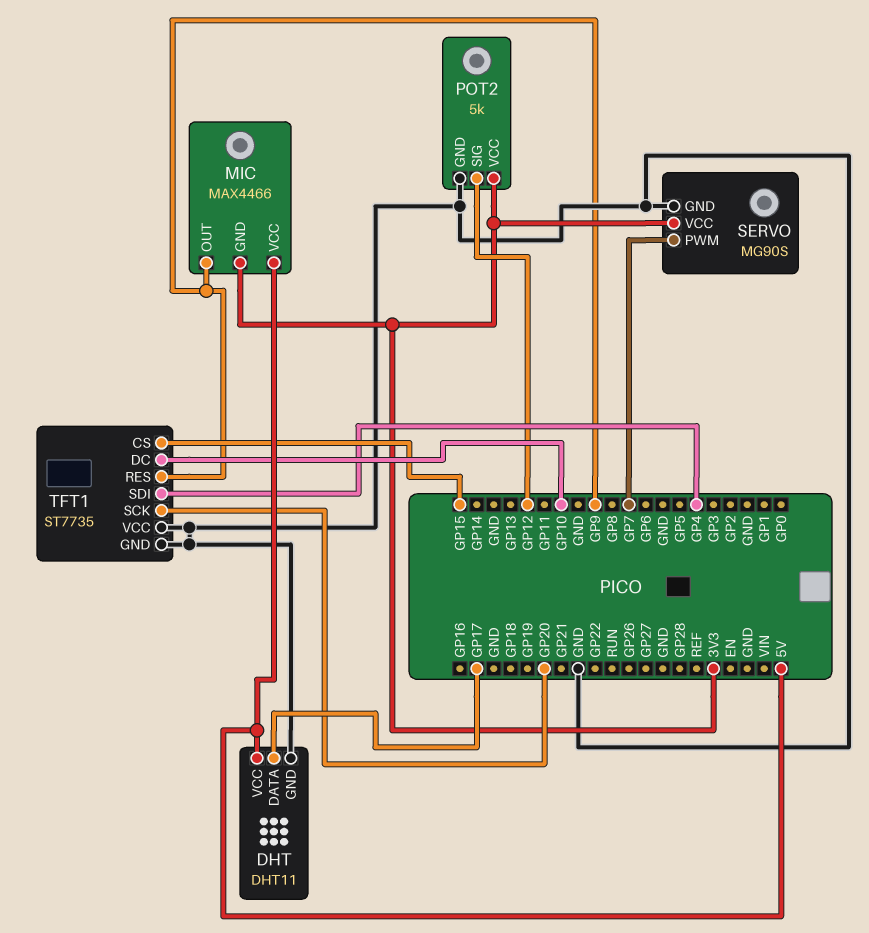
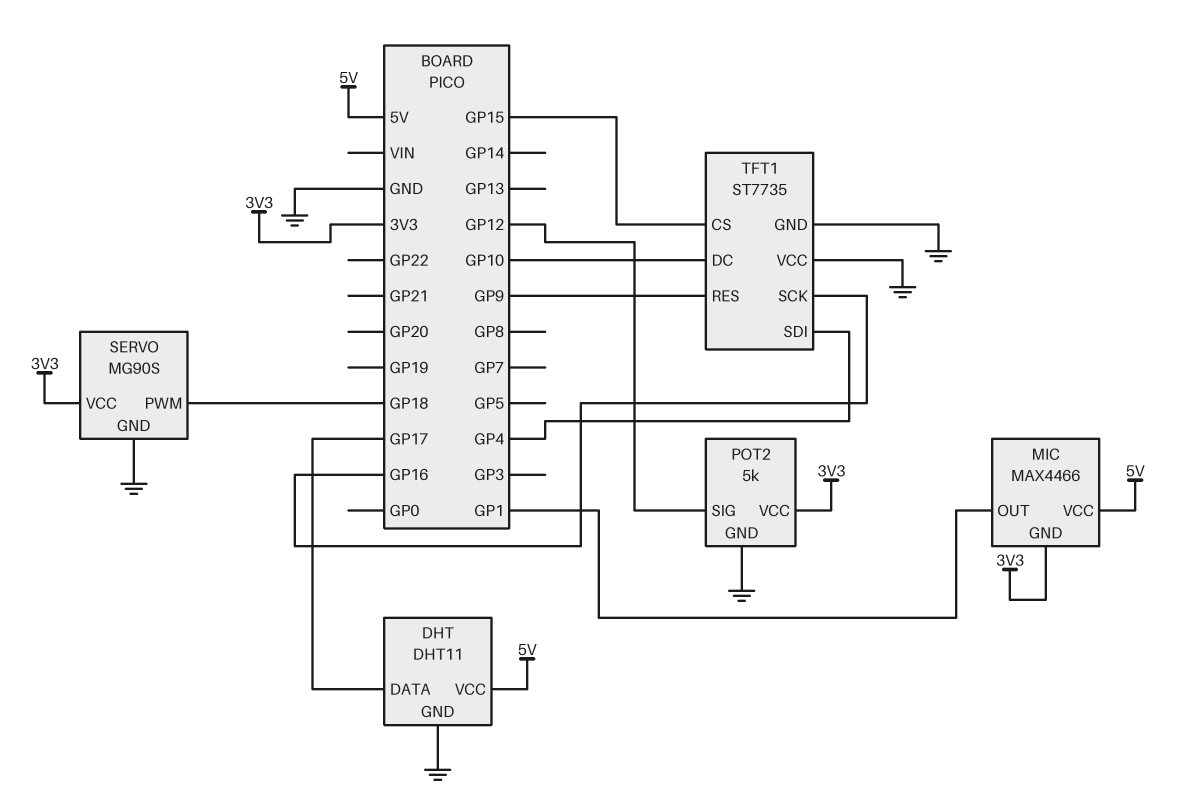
MIC pin OUT: GP9 -> GP1
SERVO pin PWM: GP7 -> GP18
TFT1 pin SCK: GP20 -> GP16

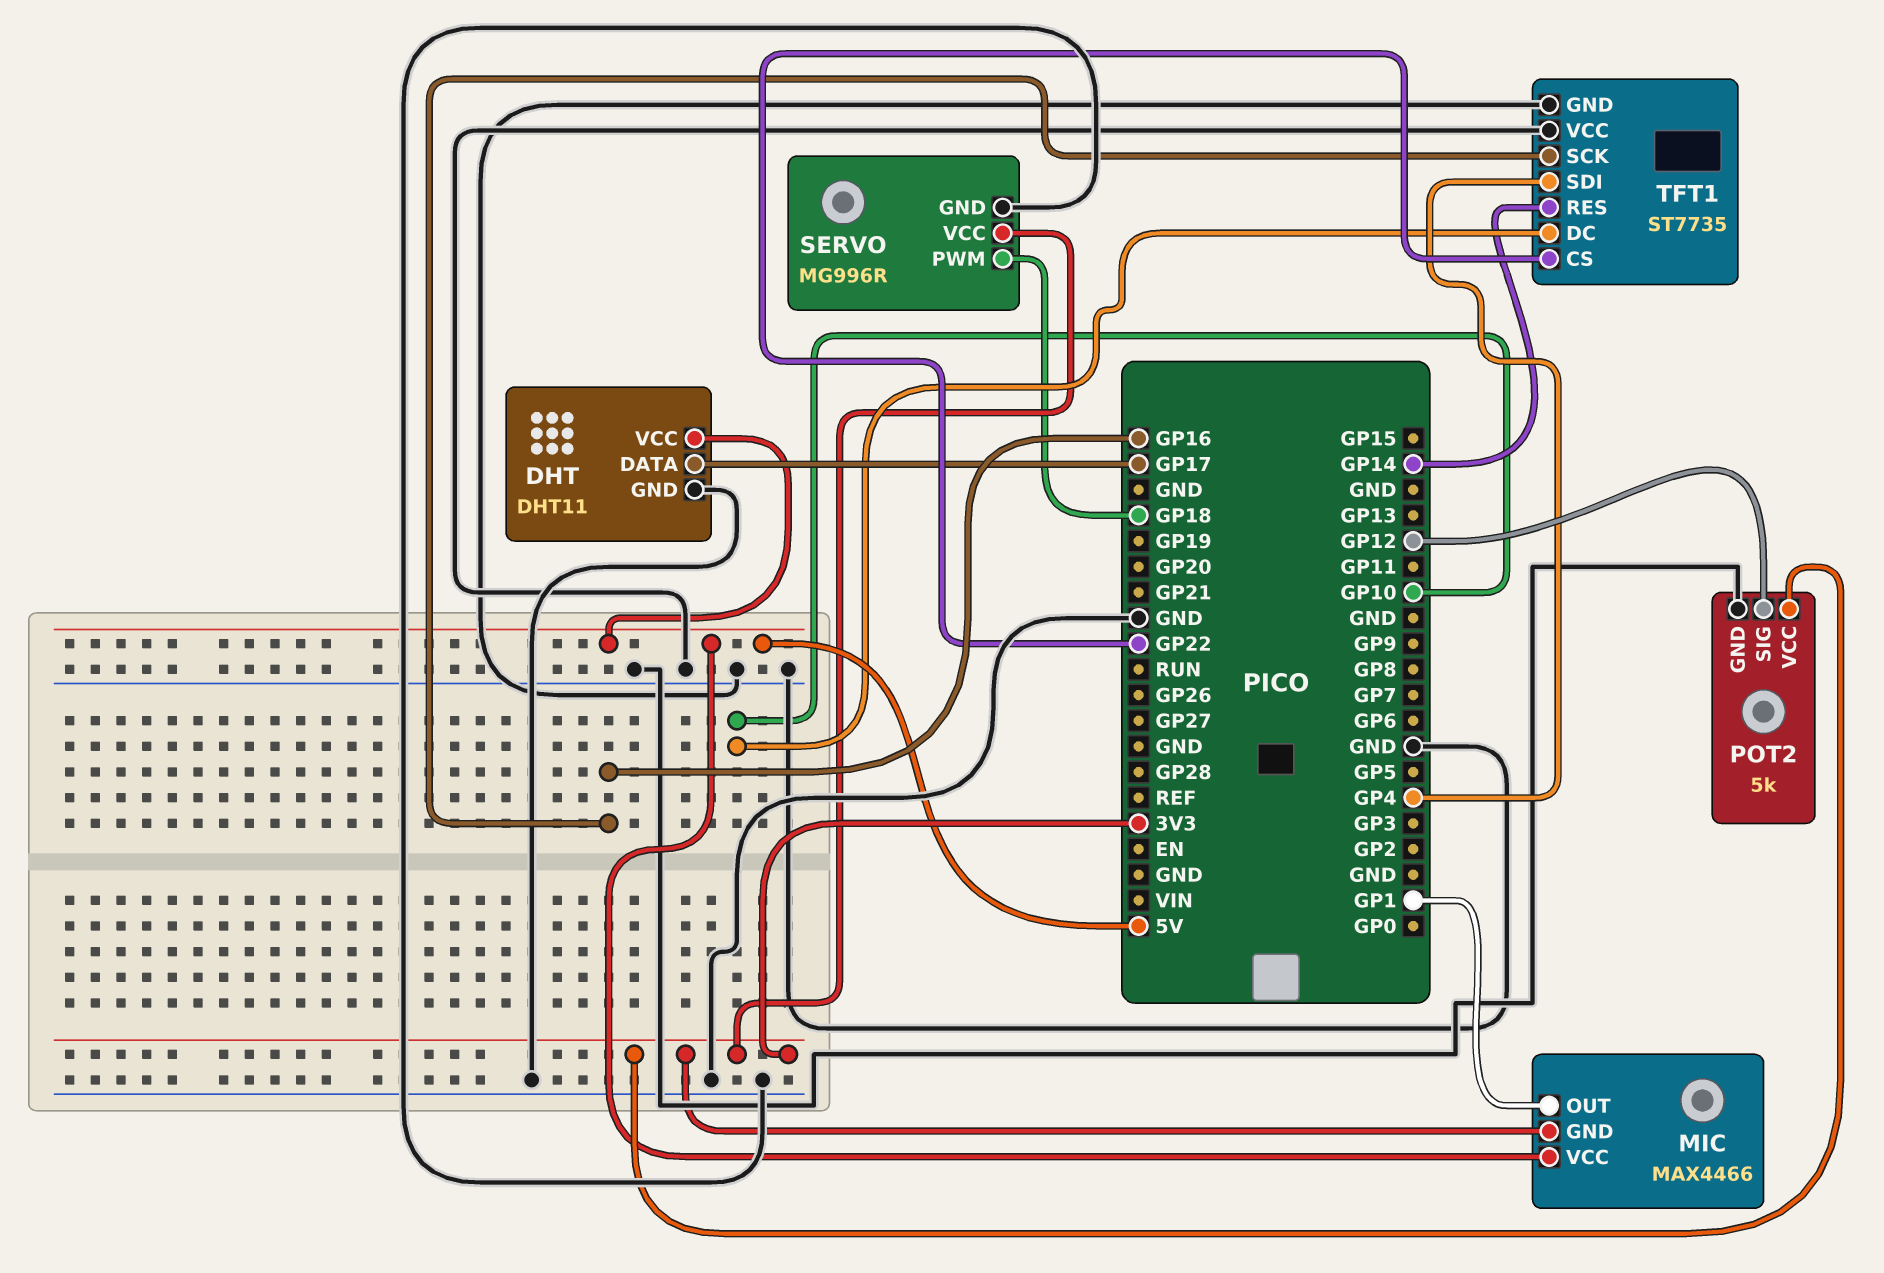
SERVO: MG90S -> MG996R
TFT1 pin CS: GP15 -> GP22
TFT1 pin RES: GP9 -> GP14

